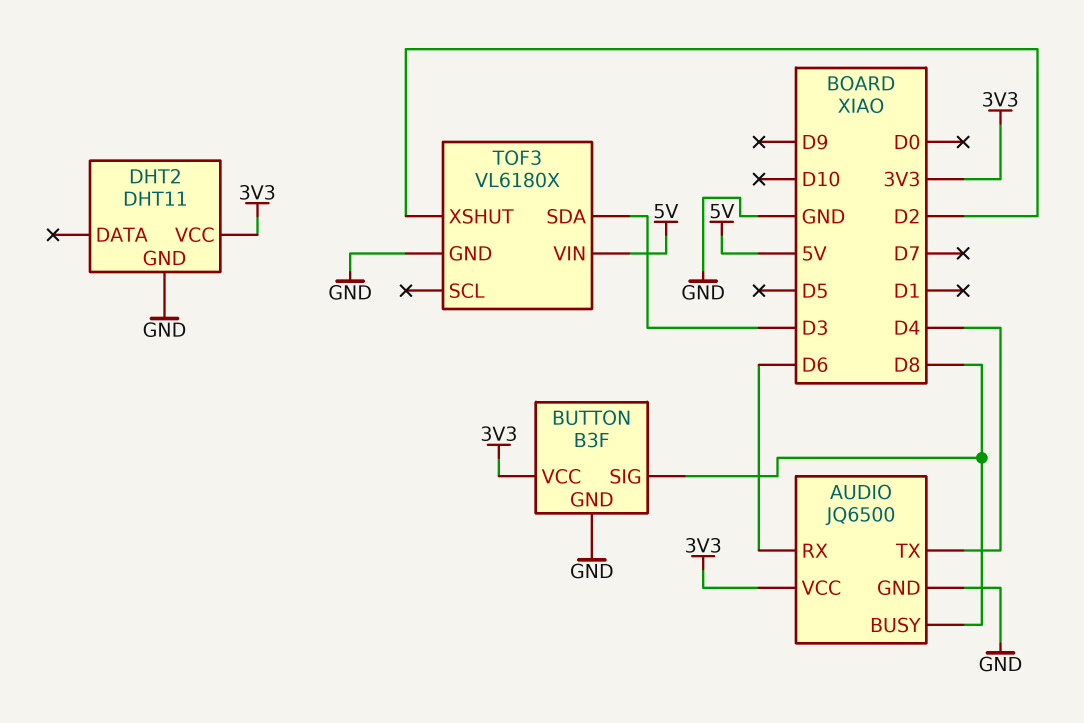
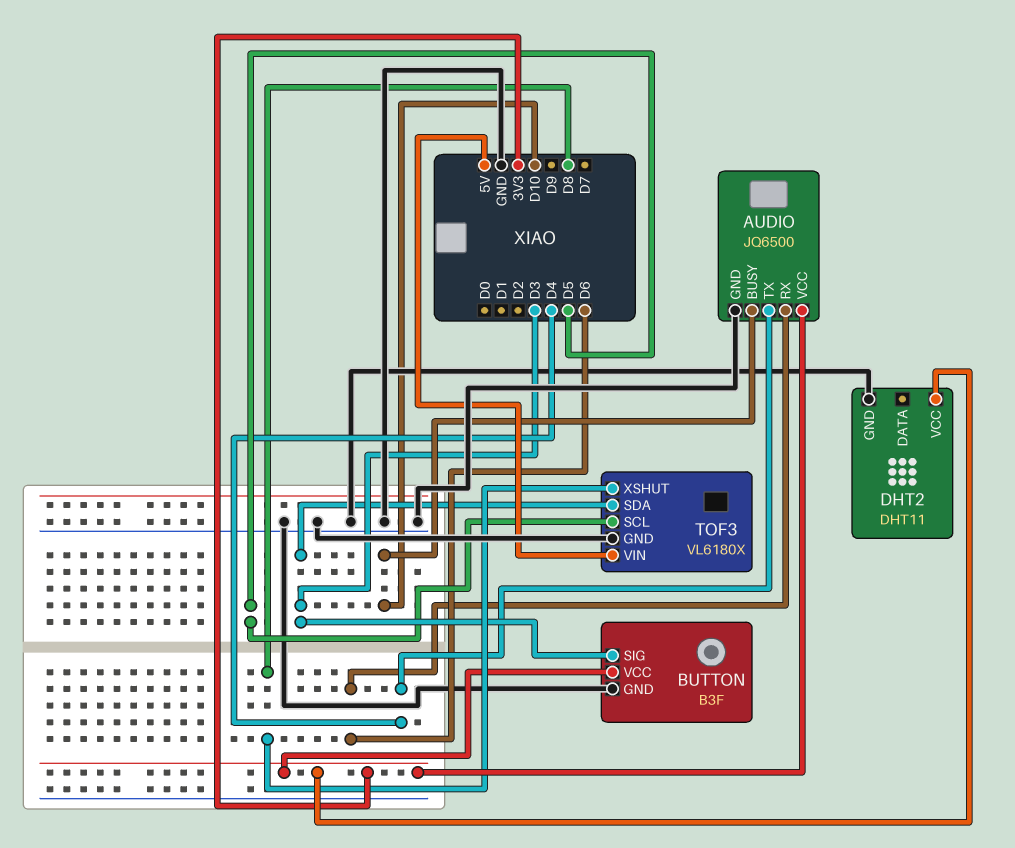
AUDIO pin BUSY: D8 -> D10
BUTTON pin SIG: D8 -> D3
TOF3 pin SCL: none -> D5
TOF3 pin XSHUT: D2 -> D8

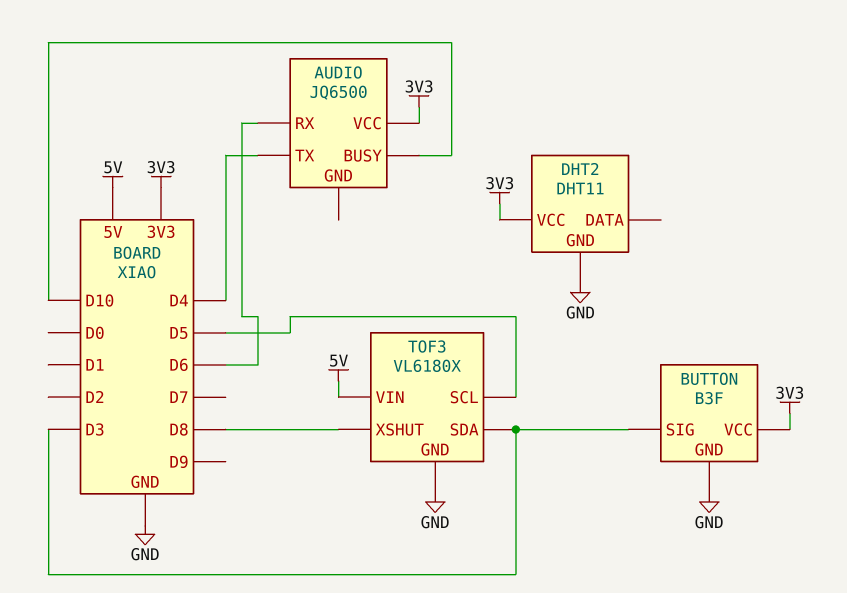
AUDIO pin GND: GND -> none

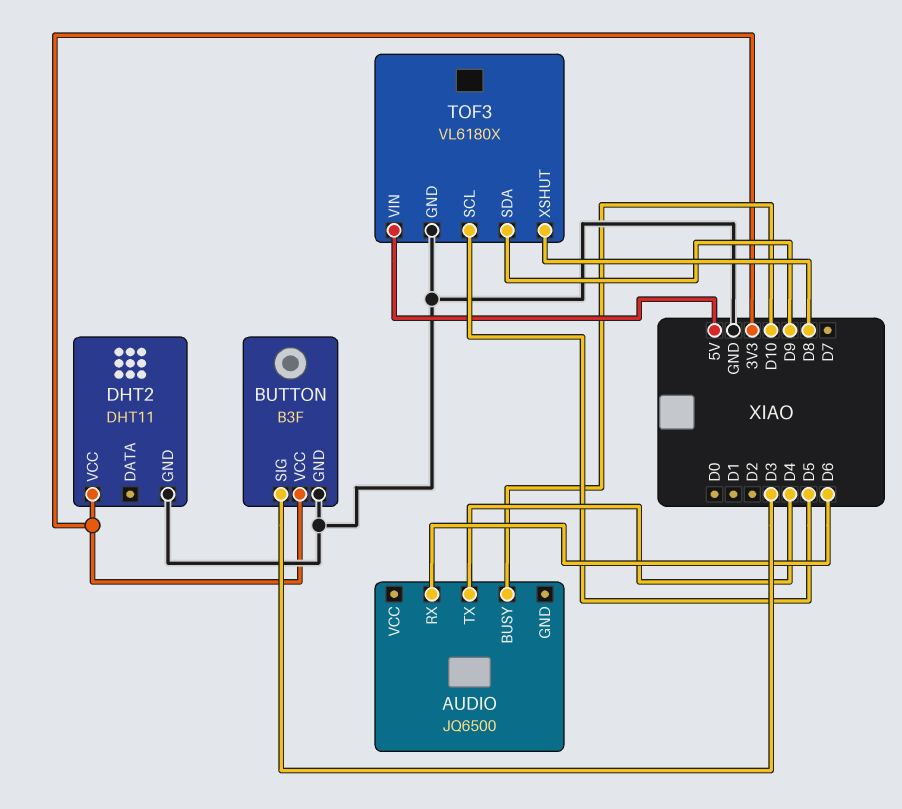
AUDIO pin VCC: 3V3 -> none
TOF3 pin SDA: D3 -> D9

